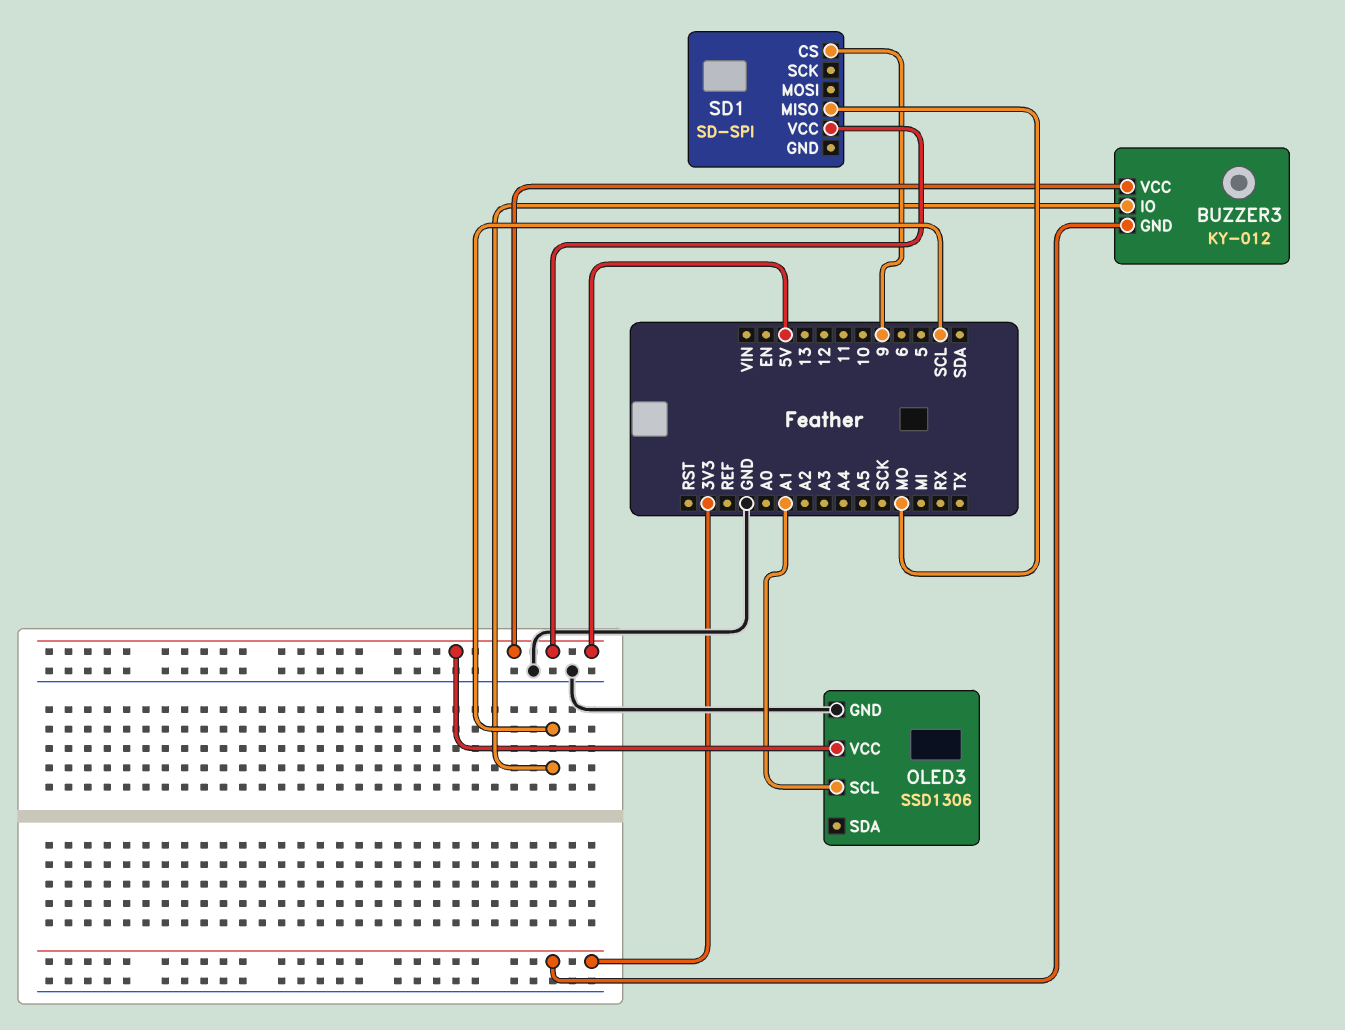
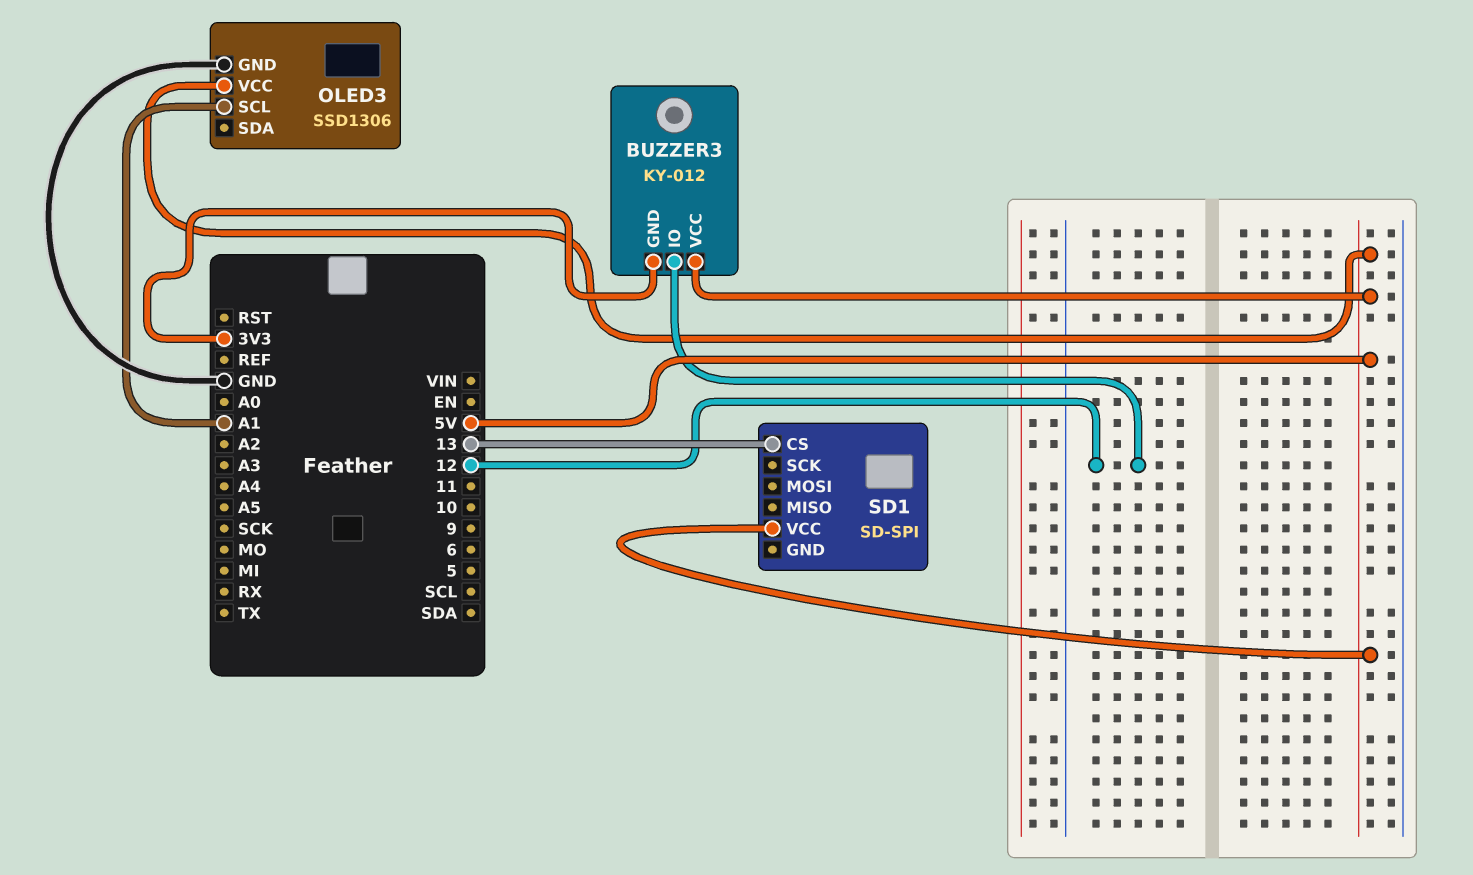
BUZZER3 pin IO: SCL -> 12
SD1 pin CS: 9 -> 13
SD1 pin MISO: MO -> none

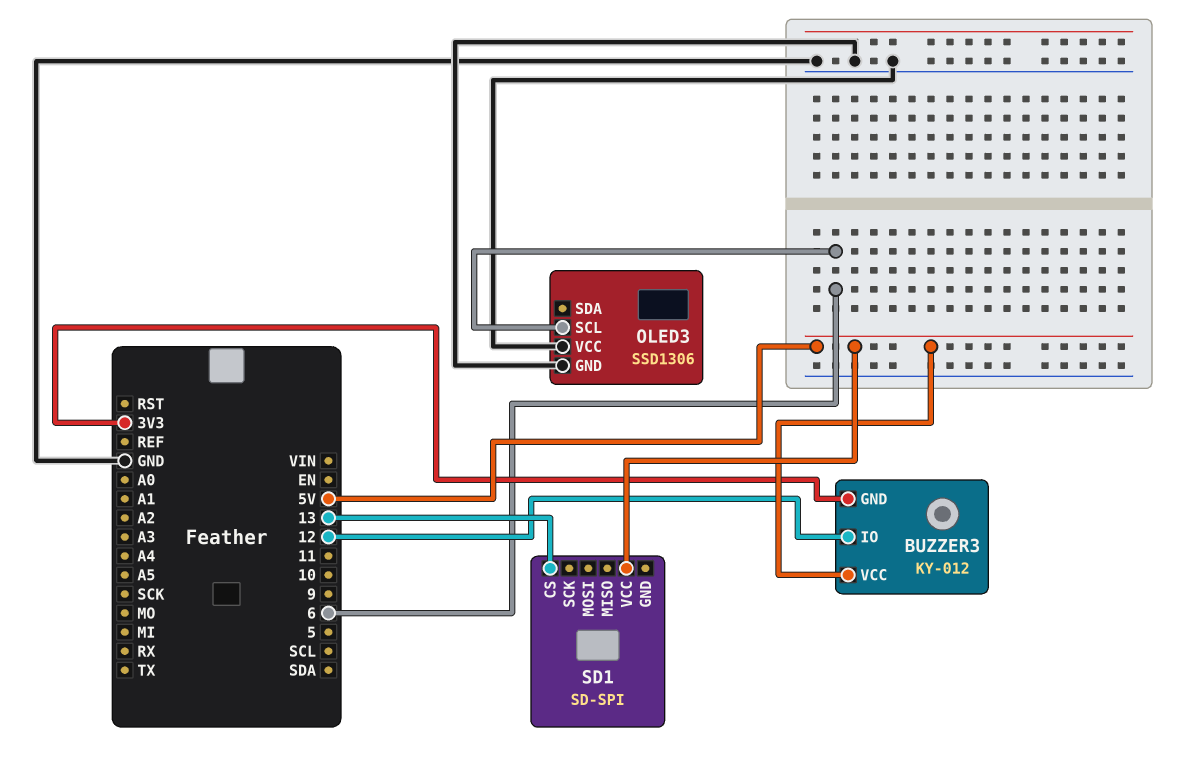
OLED3 pin SCL: A1 -> 6
OLED3 pin VCC: 5V -> GND

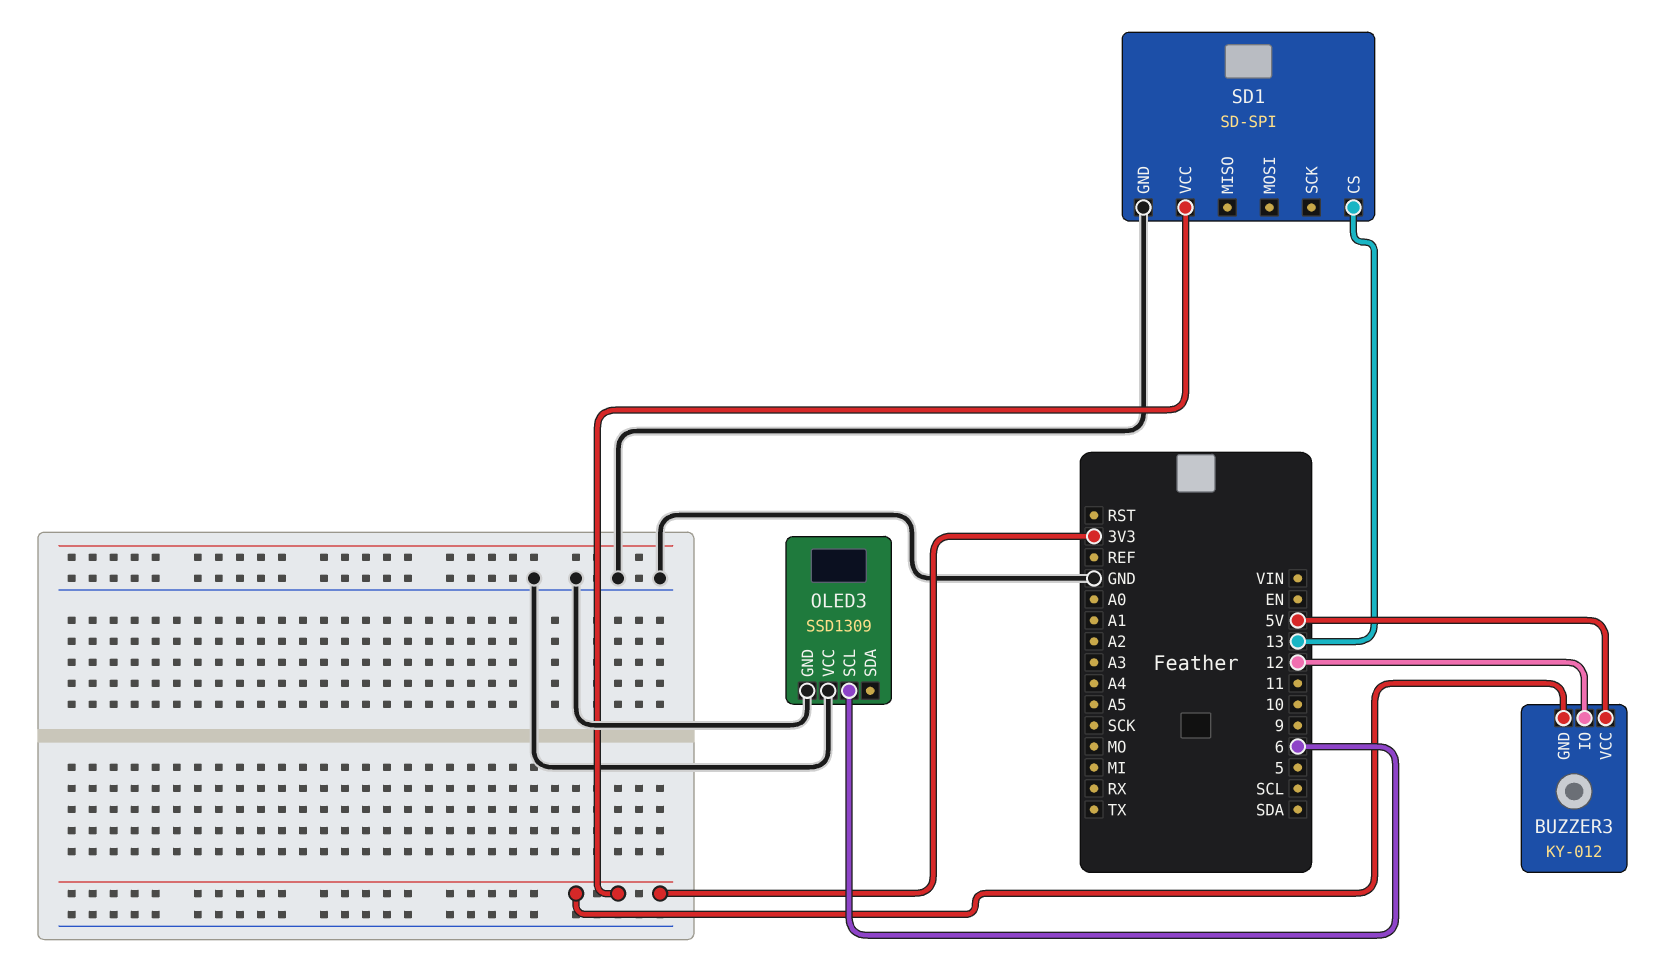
OLED3: SSD1306 -> SSD1309
SD1 pin GND: none -> GND
SD1 pin VCC: 5V -> 3V3

